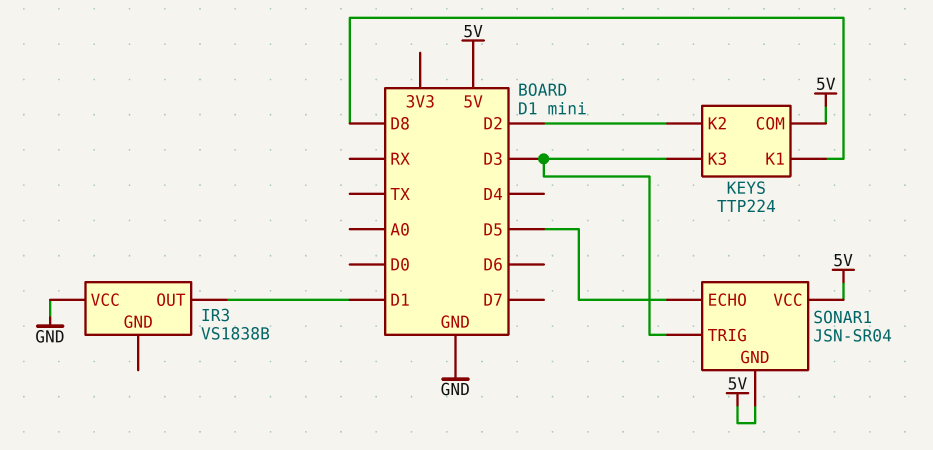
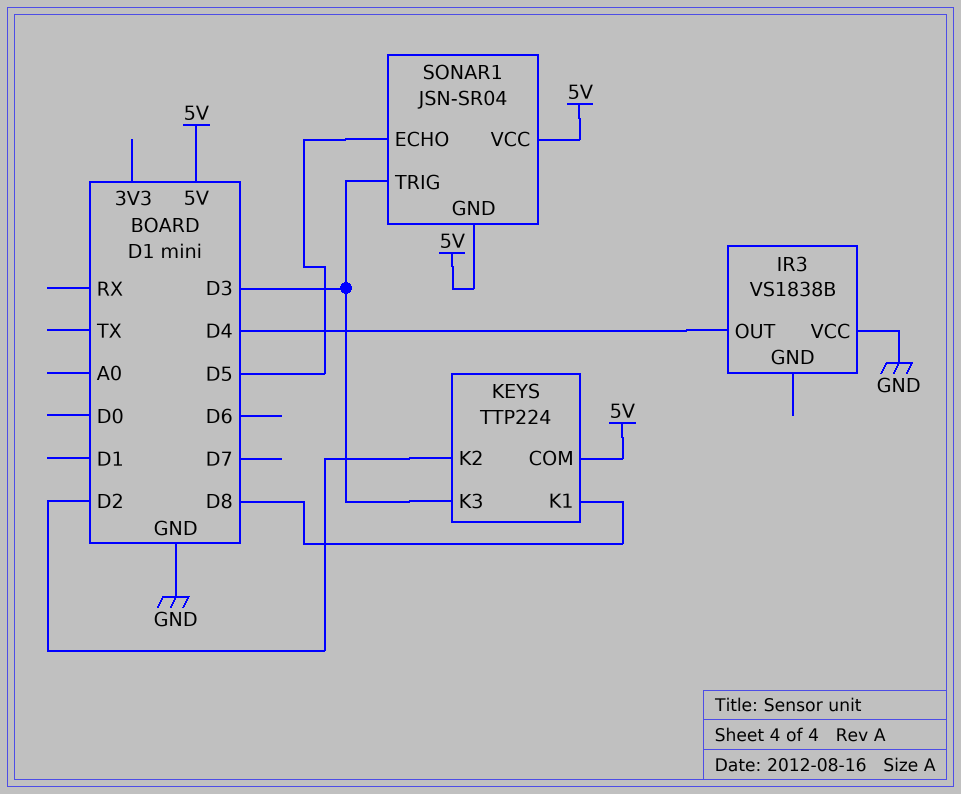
IR3 pin OUT: D1 -> D4

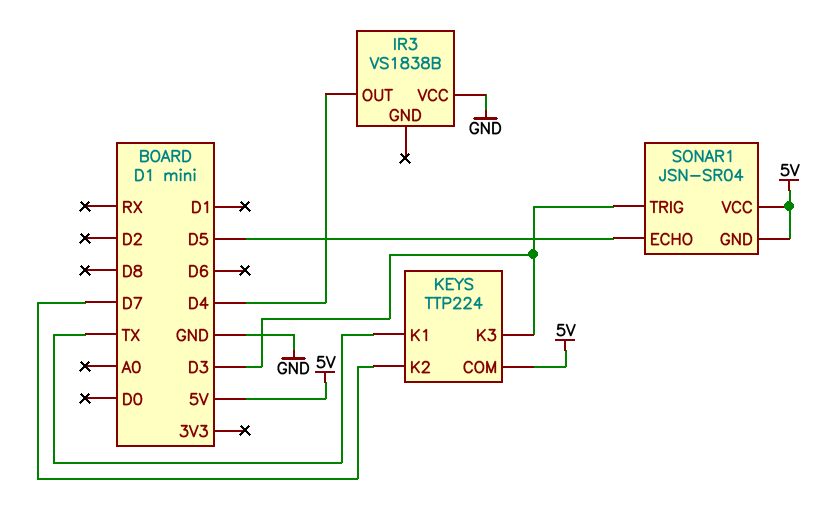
KEYS pin K1: D8 -> TX
KEYS pin K2: D2 -> D7

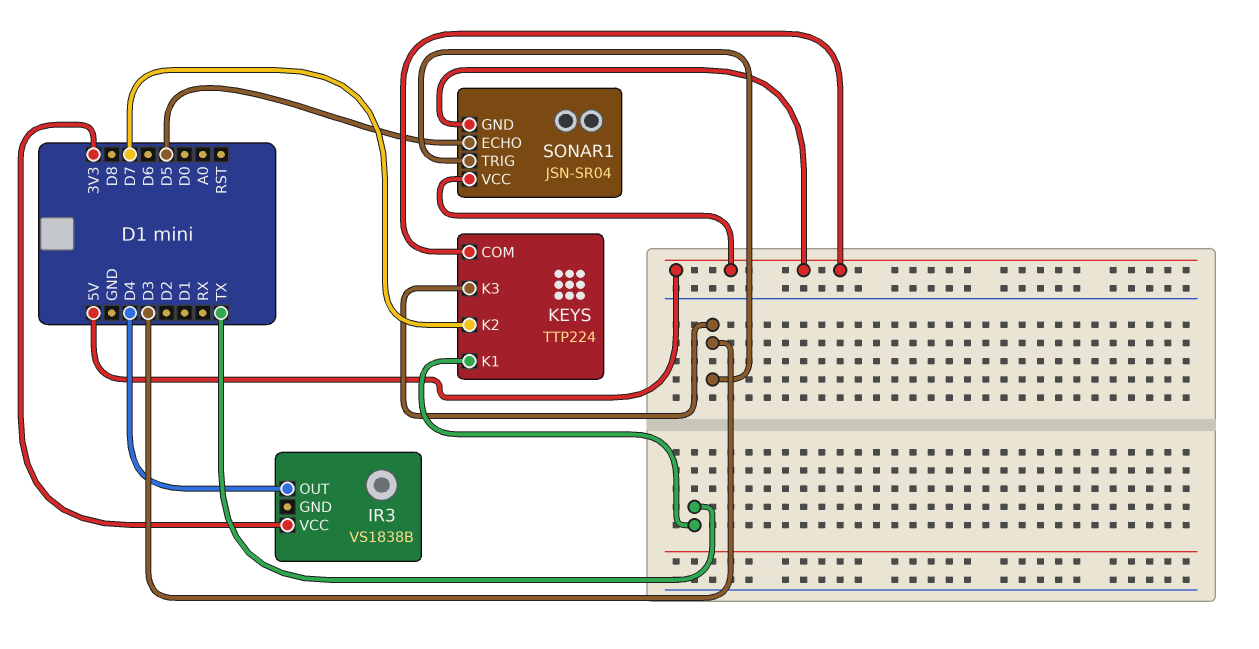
IR3 pin VCC: GND -> 3V3

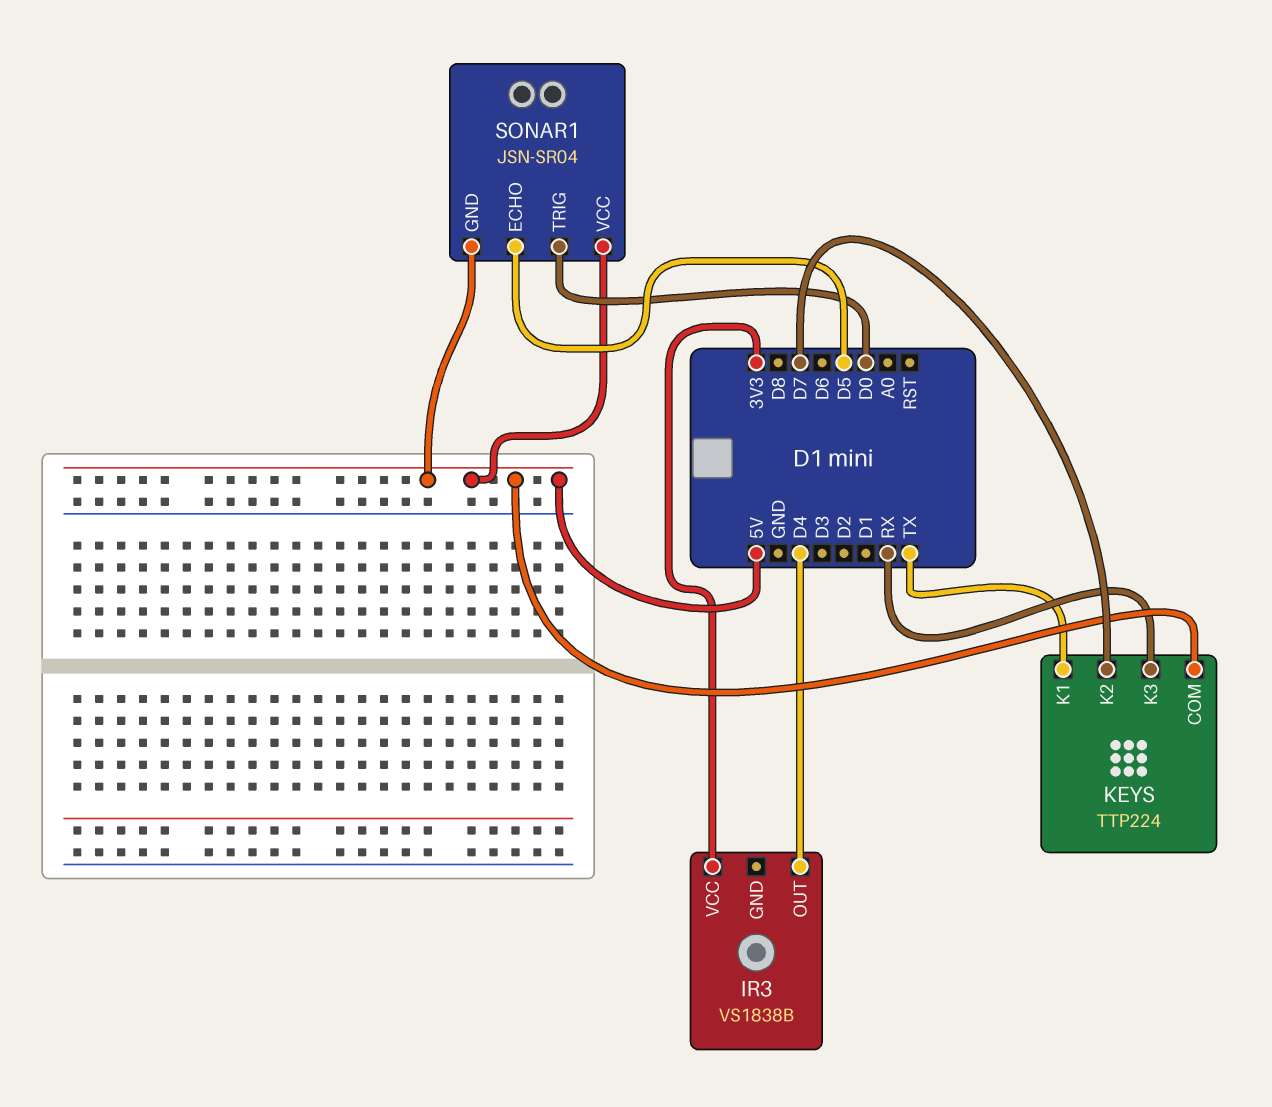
KEYS pin K3: D3 -> RX
SONAR1 pin TRIG: D3 -> D0

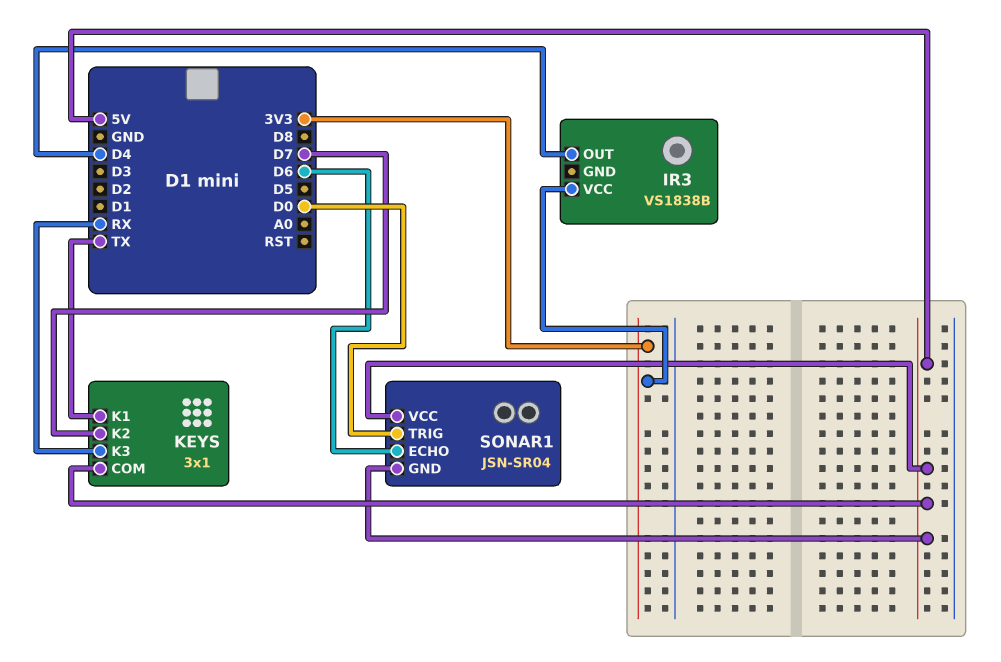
KEYS: TTP224 -> 3x1
SONAR1 pin ECHO: D5 -> D6

